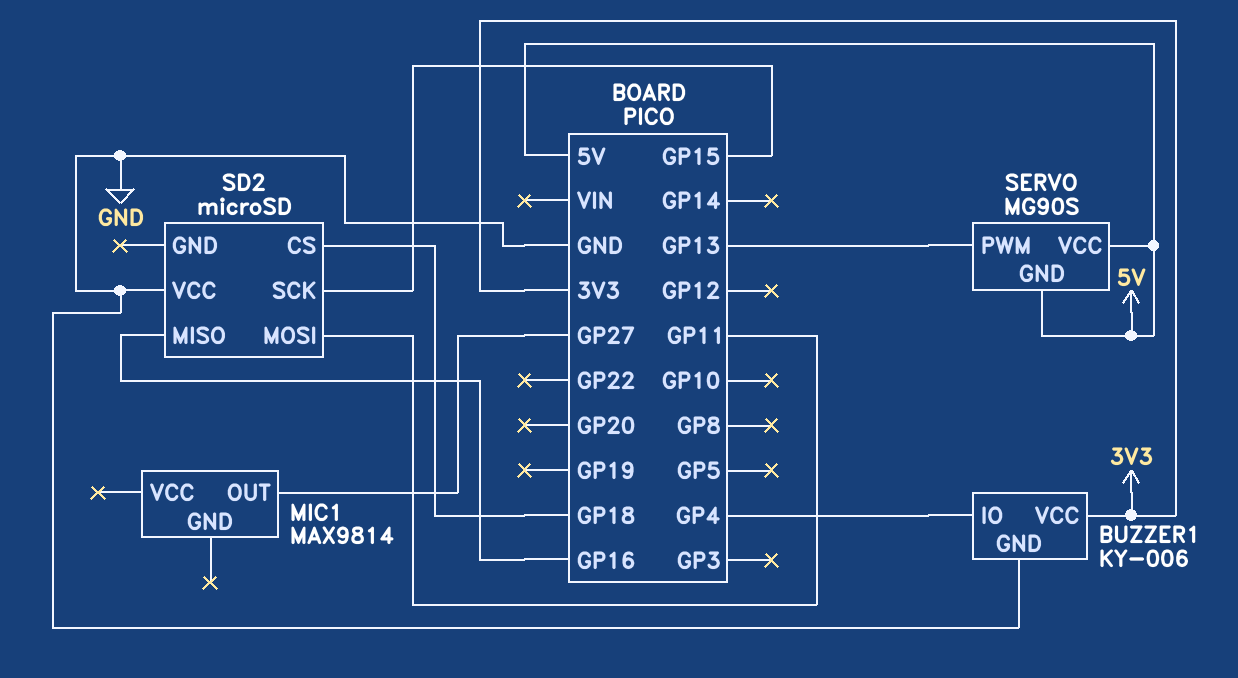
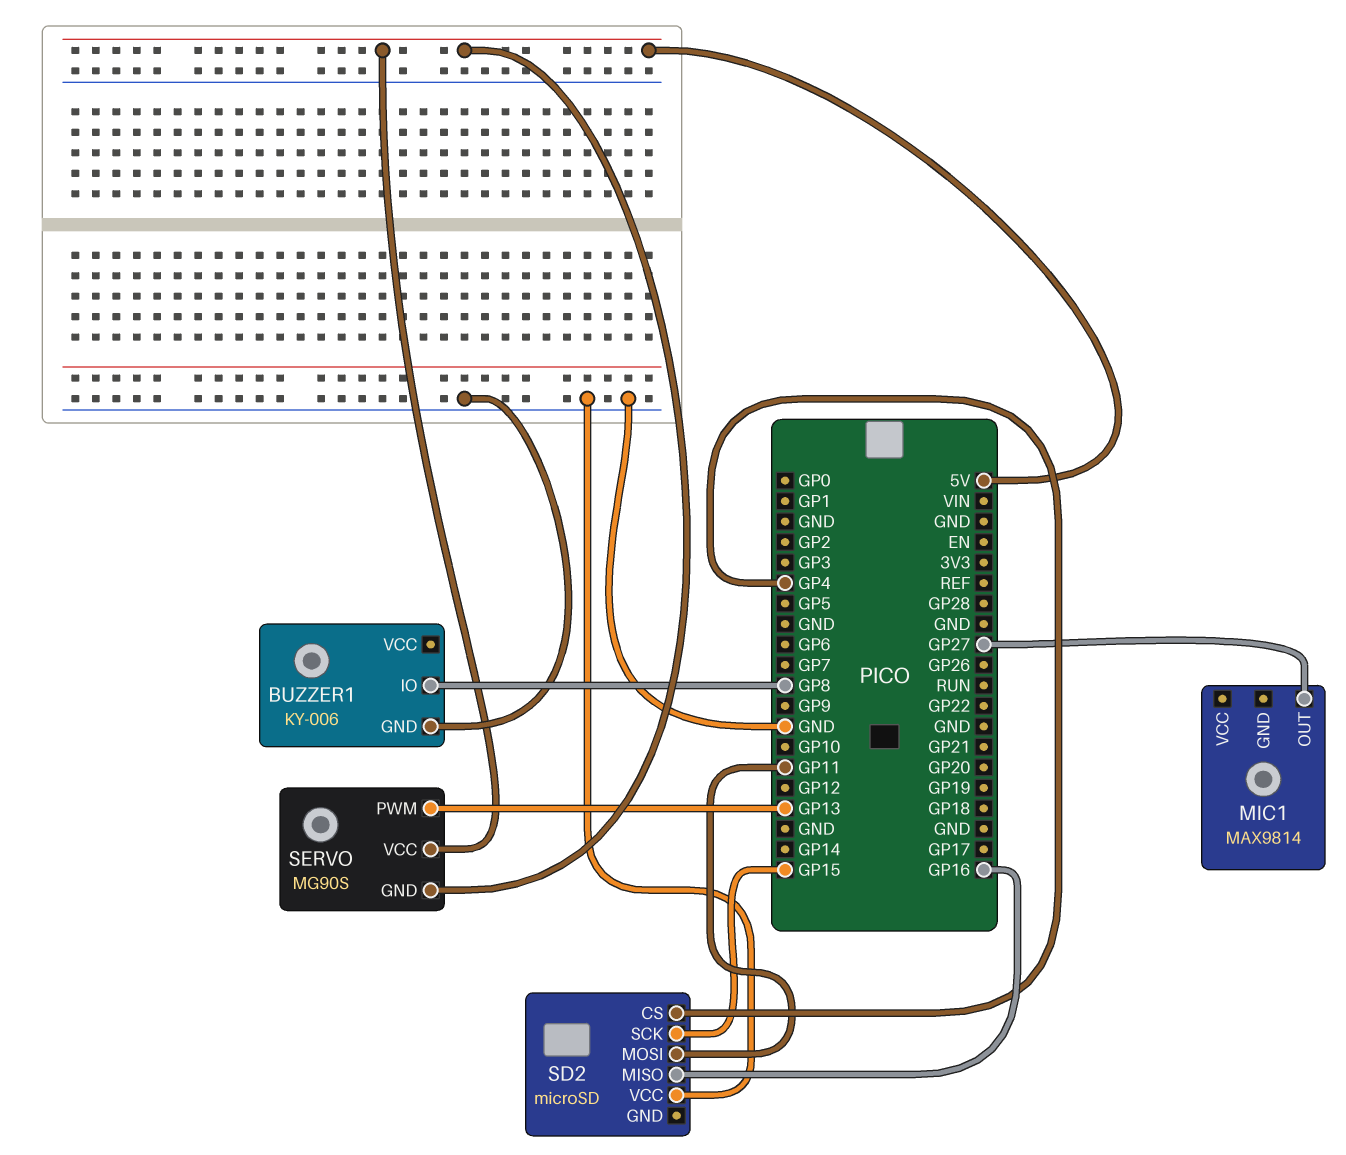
BUZZER1 pin IO: GP4 -> GP8
BUZZER1 pin VCC: 3V3 -> none
SD2 pin CS: GP18 -> GP4

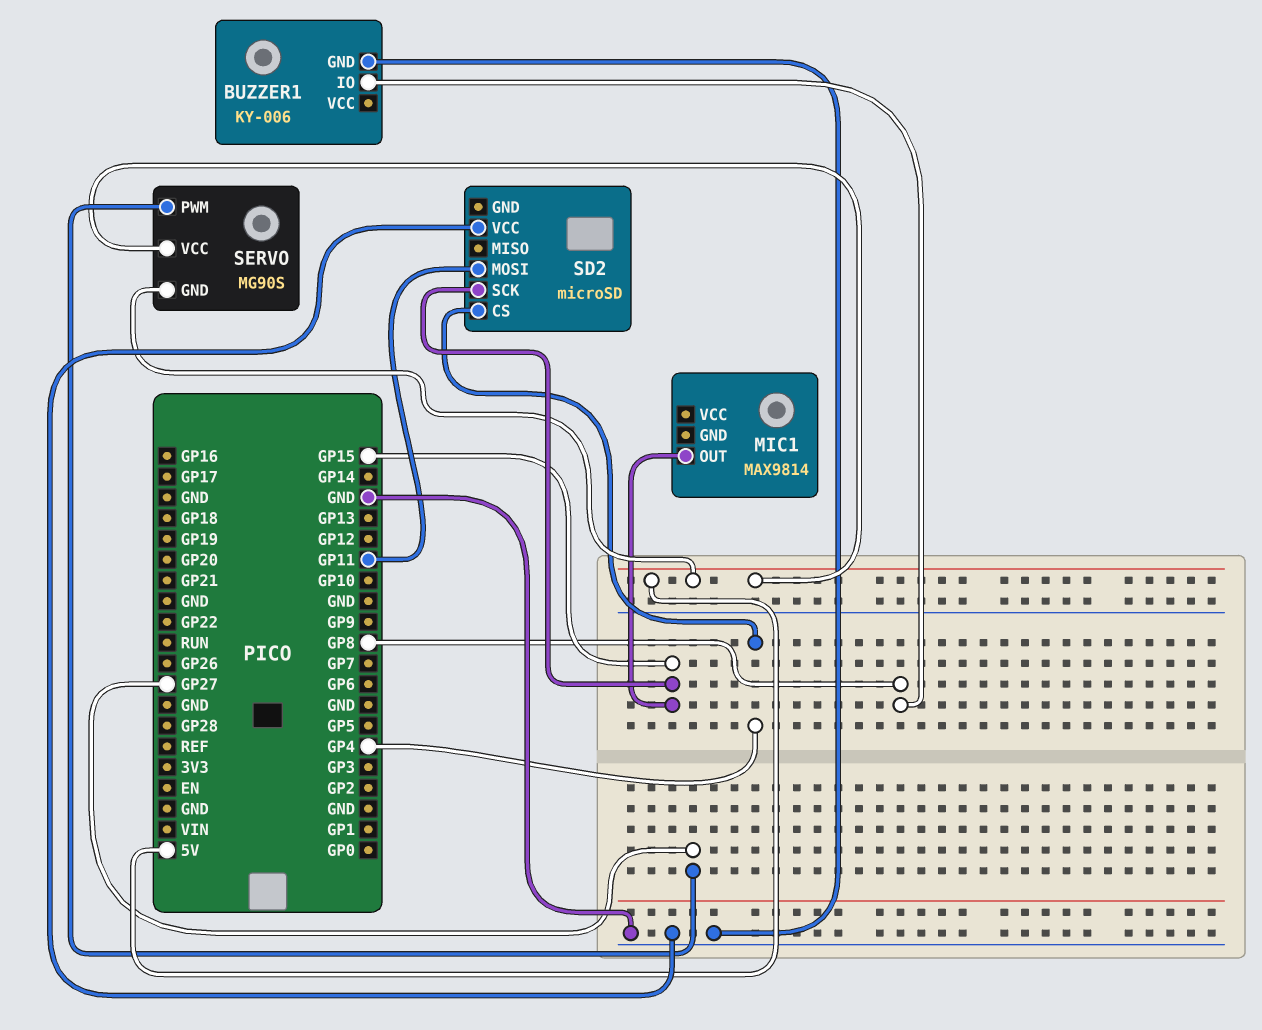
MIC1 pin OUT: GP27 -> GP15
SD2 pin MISO: GP16 -> none
SERVO pin PWM: GP13 -> GP27

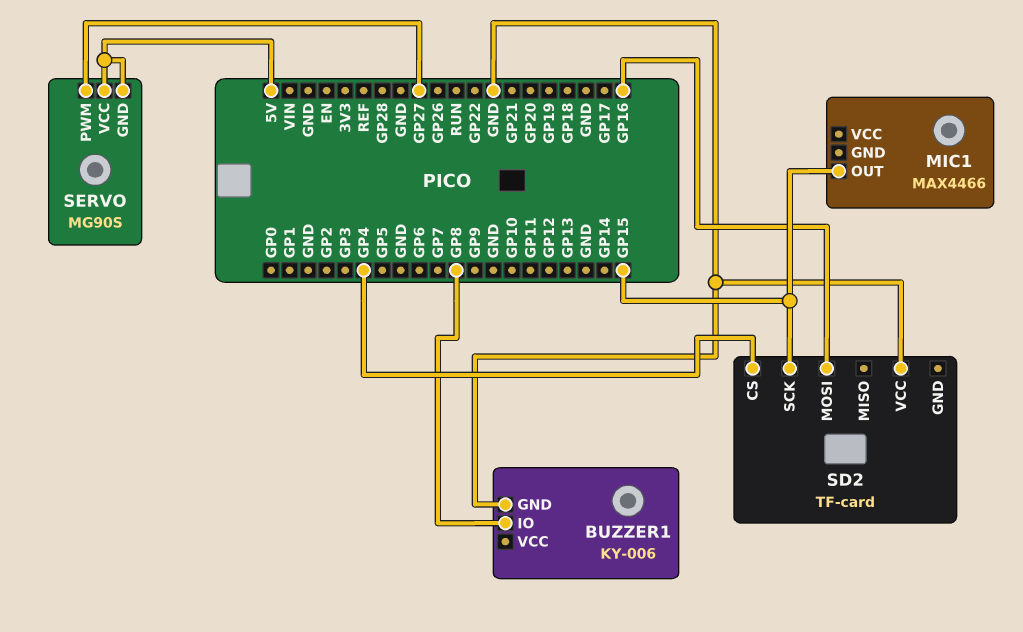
MIC1: MAX9814 -> MAX4466
SD2: microSD -> TF-card
SD2 pin MOSI: GP11 -> GP16

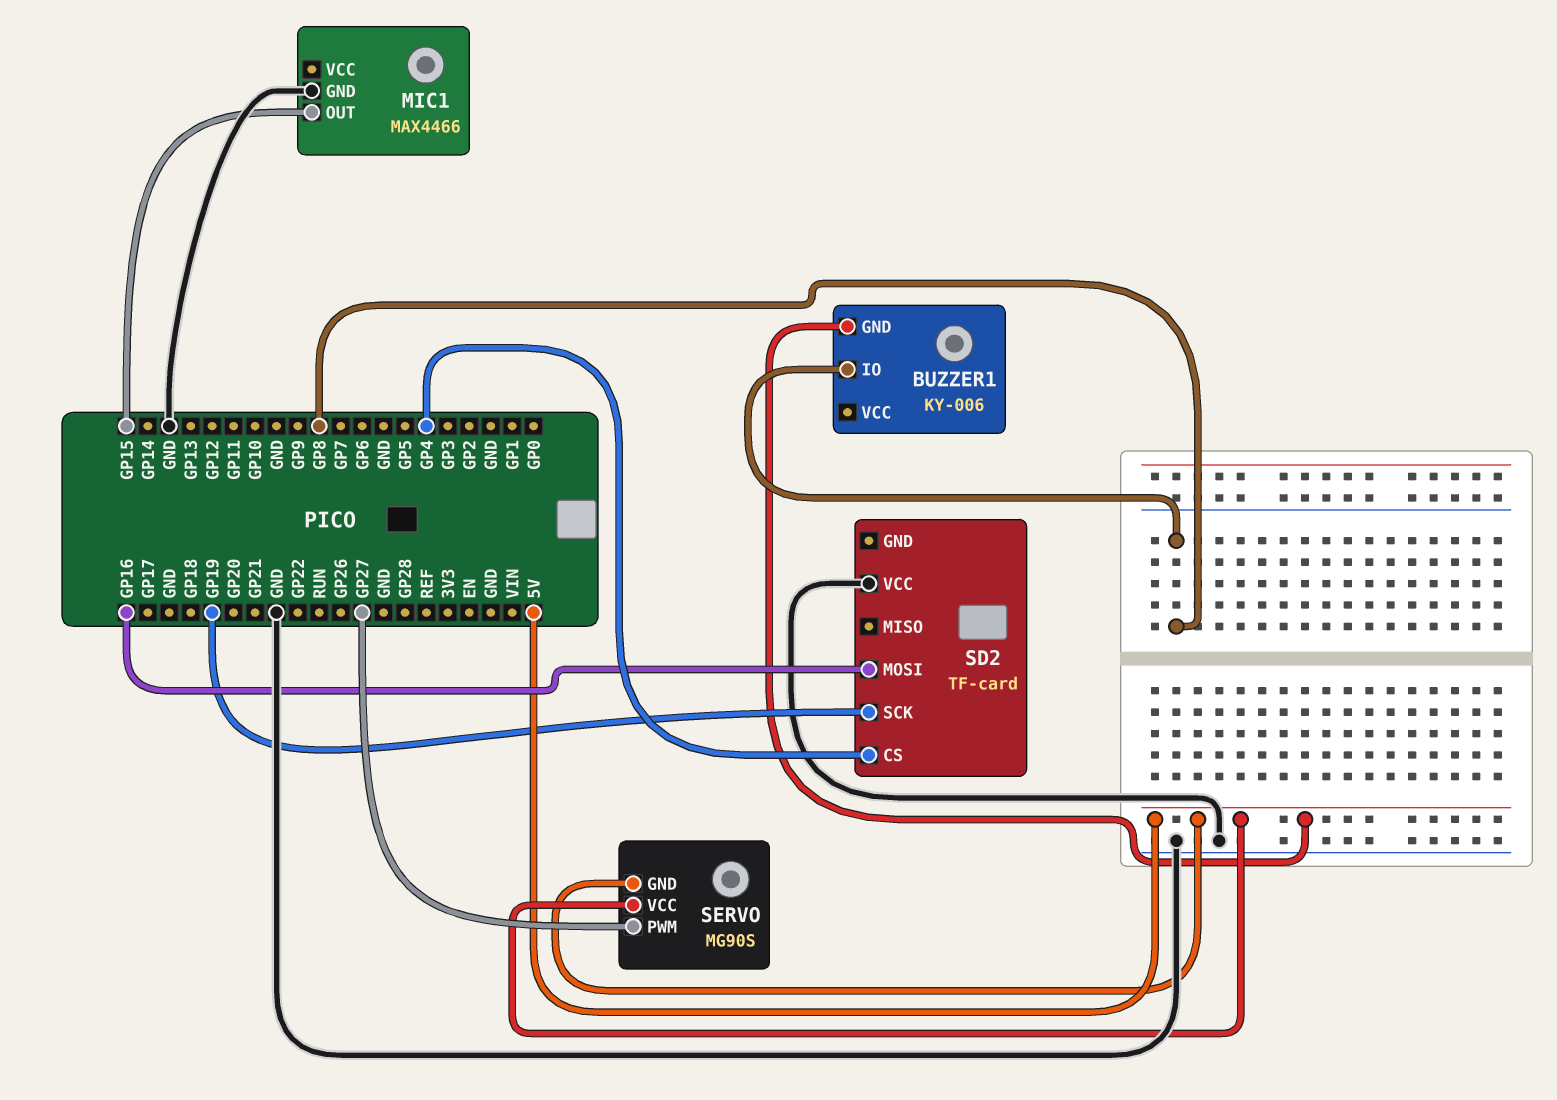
BUZZER1 pin GND: GND -> 5V
MIC1 pin GND: none -> GND
SD2 pin SCK: GP15 -> GP19

